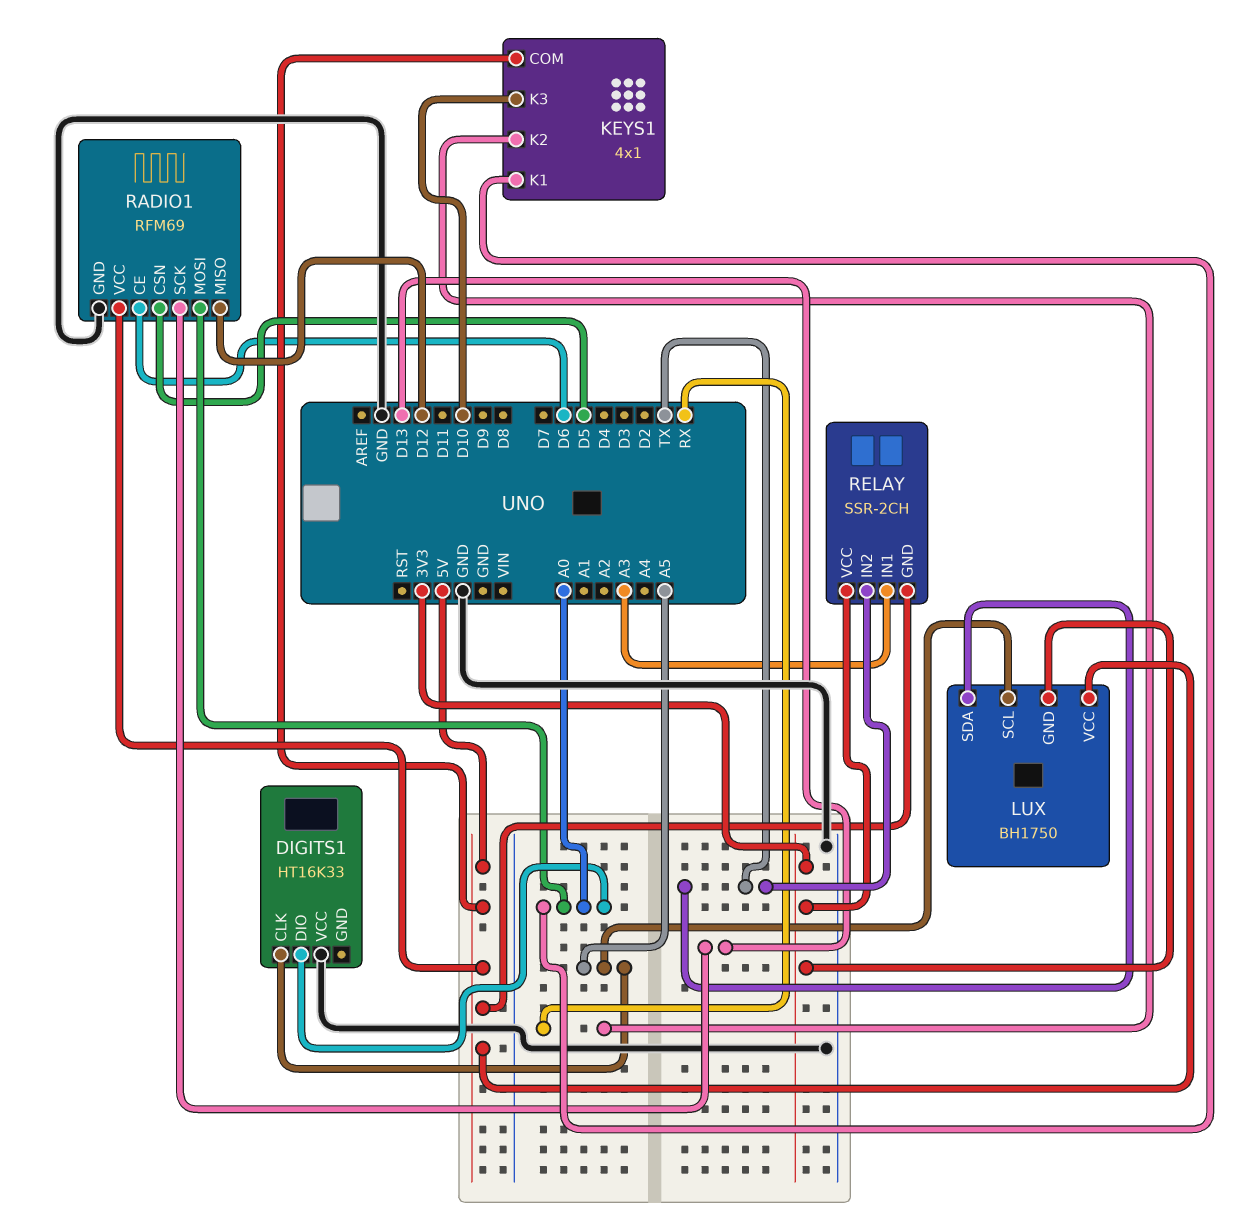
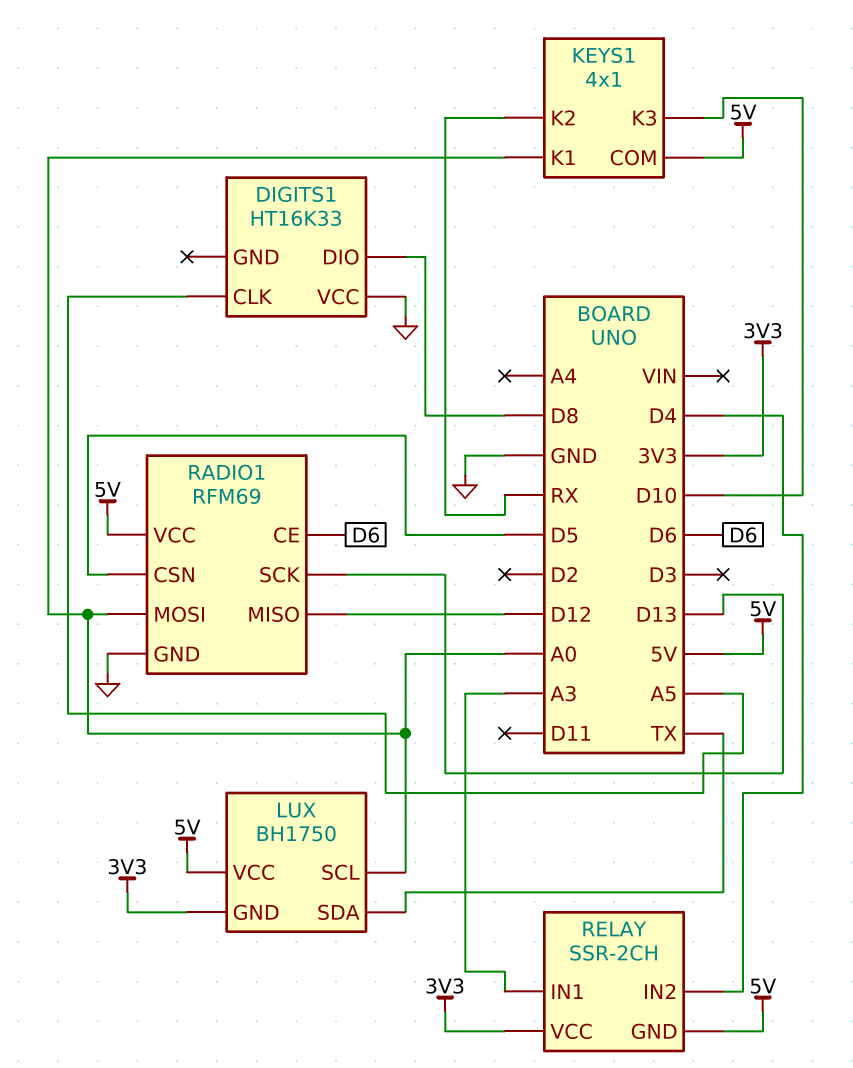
DIGITS1 pin DIO: A0 -> D8
LUX pin SCL: A5 -> A0
RELAY pin IN2: TX -> D4

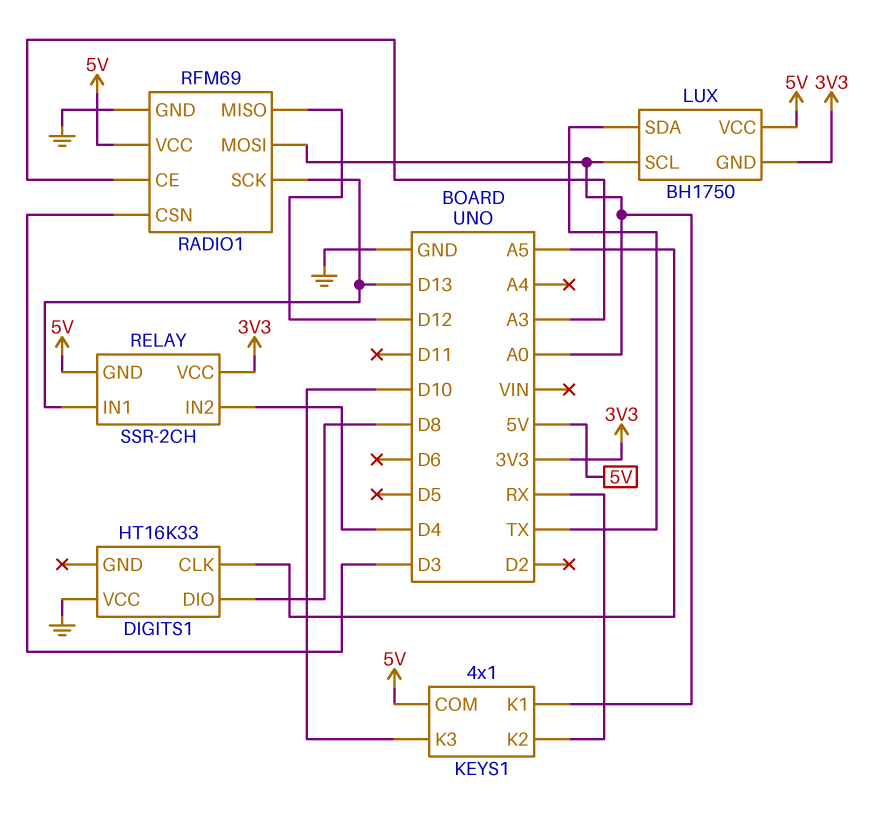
RADIO1 pin CE: D6 -> A3
RADIO1 pin CSN: D5 -> D3
RELAY pin IN1: A3 -> D13

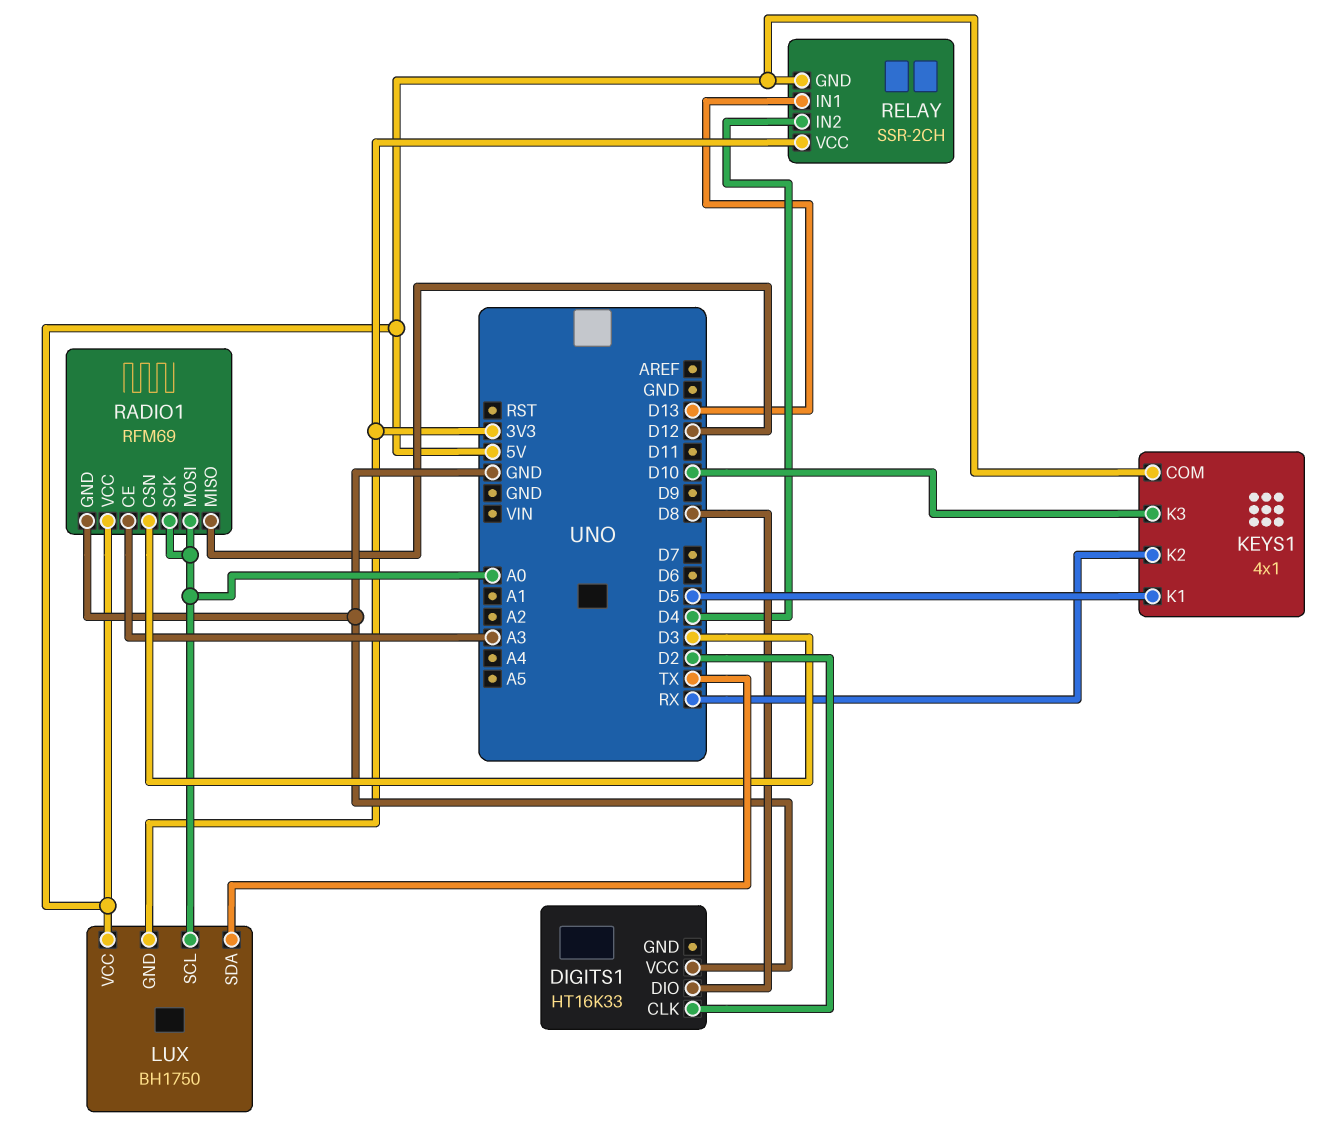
DIGITS1 pin CLK: A5 -> D2
KEYS1 pin K1: A0 -> D5
RADIO1 pin SCK: D13 -> A0

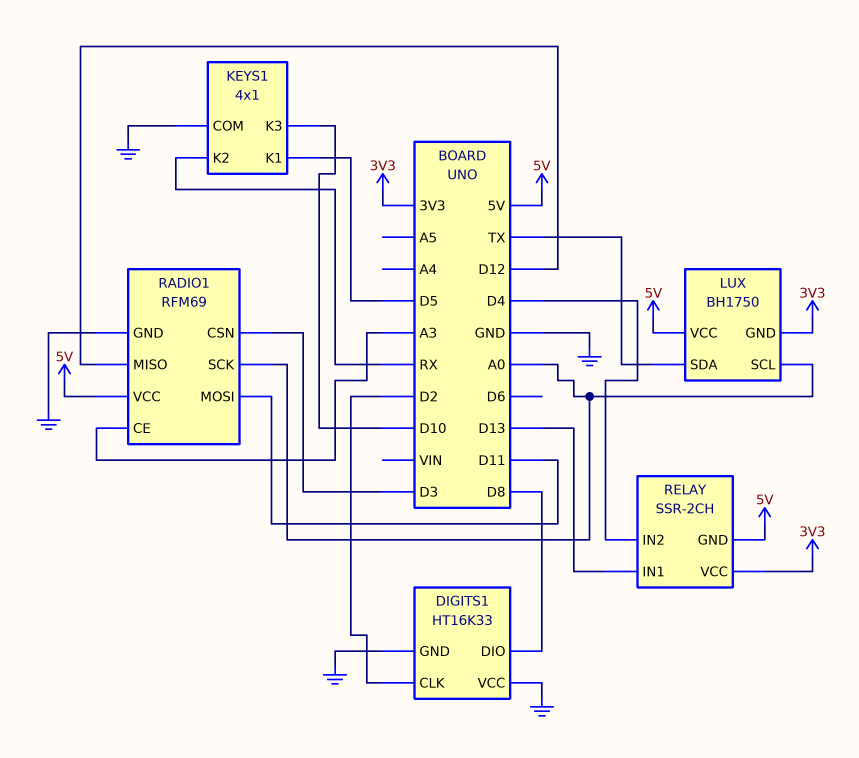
DIGITS1 pin GND: none -> GND
KEYS1 pin COM: 5V -> GND
RADIO1 pin MOSI: A0 -> D11

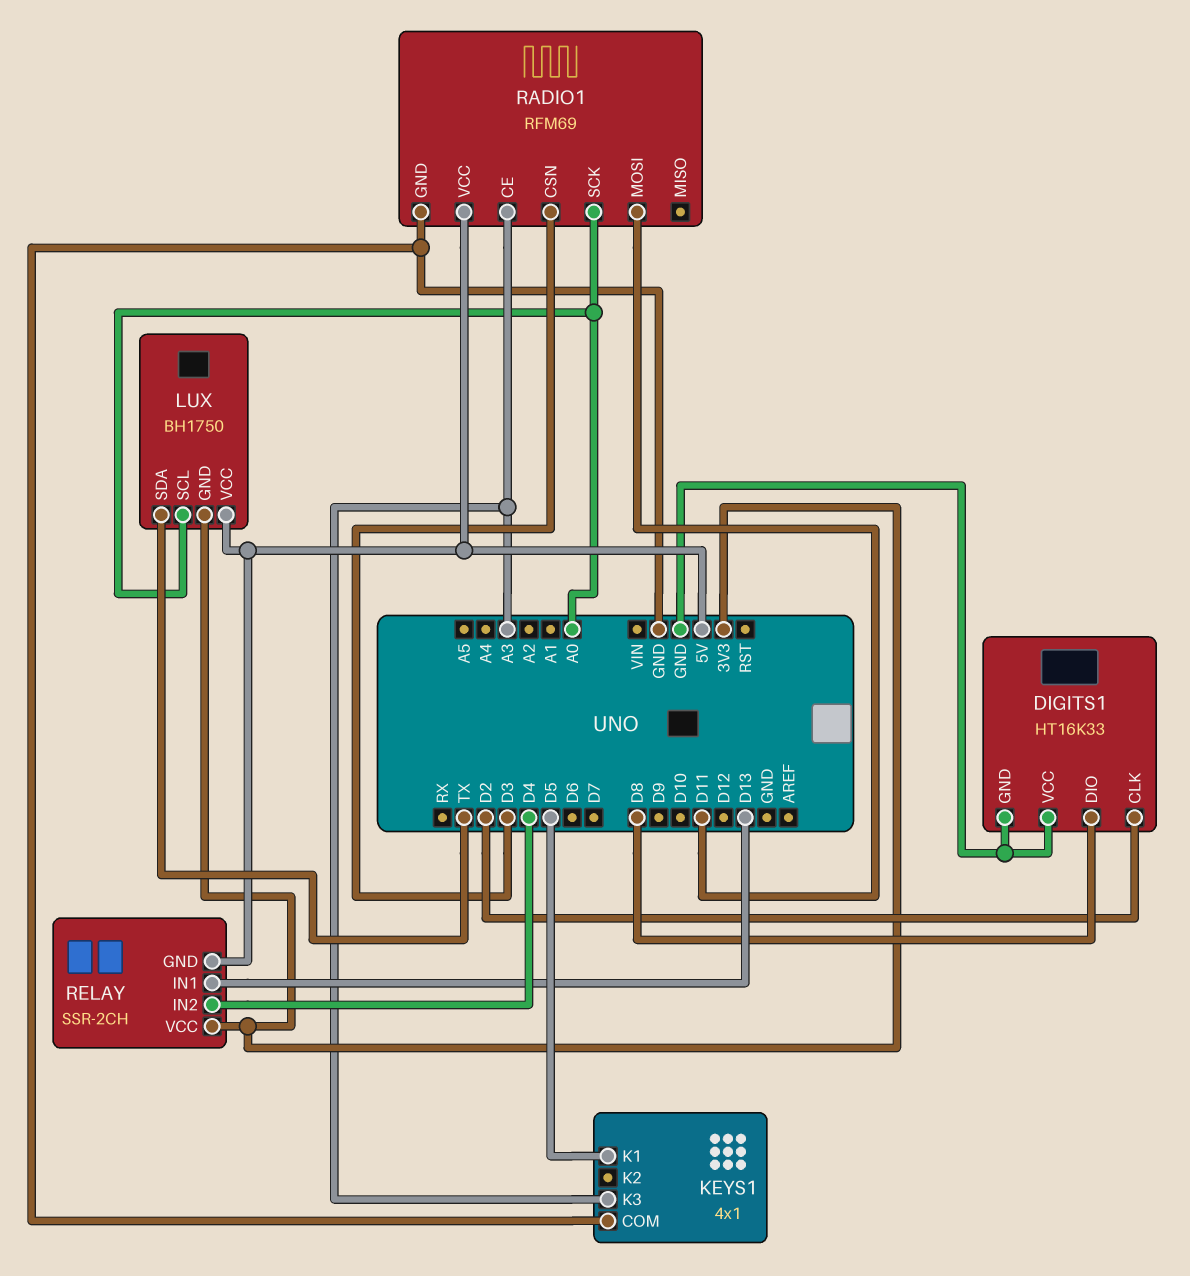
KEYS1 pin K2: RX -> none
KEYS1 pin K3: D10 -> A3
RADIO1 pin MISO: D12 -> none

